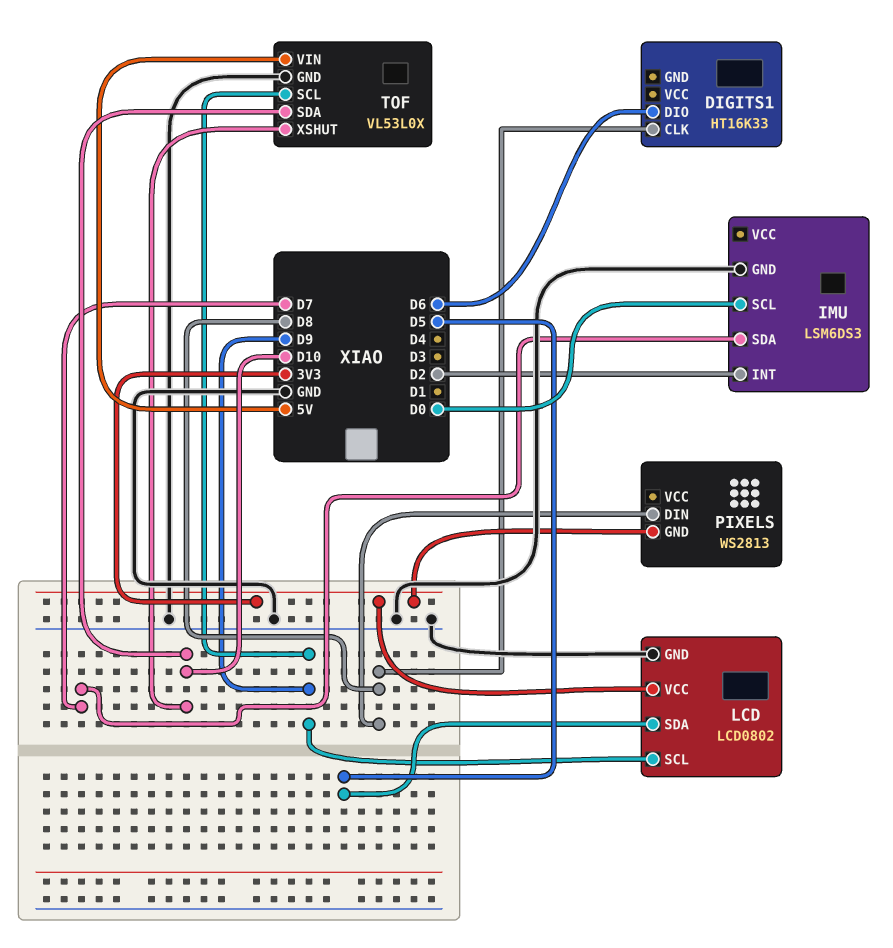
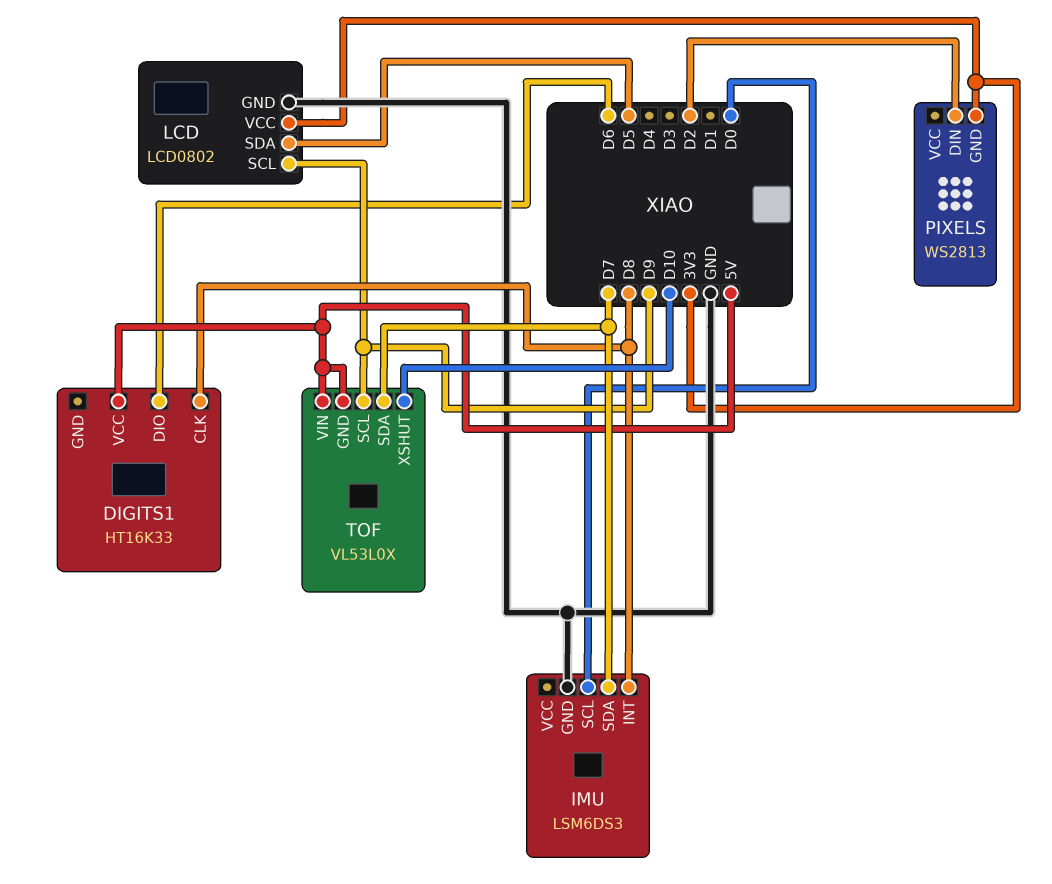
DIGITS1 pin VCC: none -> 5V
IMU pin INT: D2 -> D8
PIXELS pin DIN: D8 -> D2
TOF pin GND: GND -> 5V
TOF pin SDA: D10 -> D7

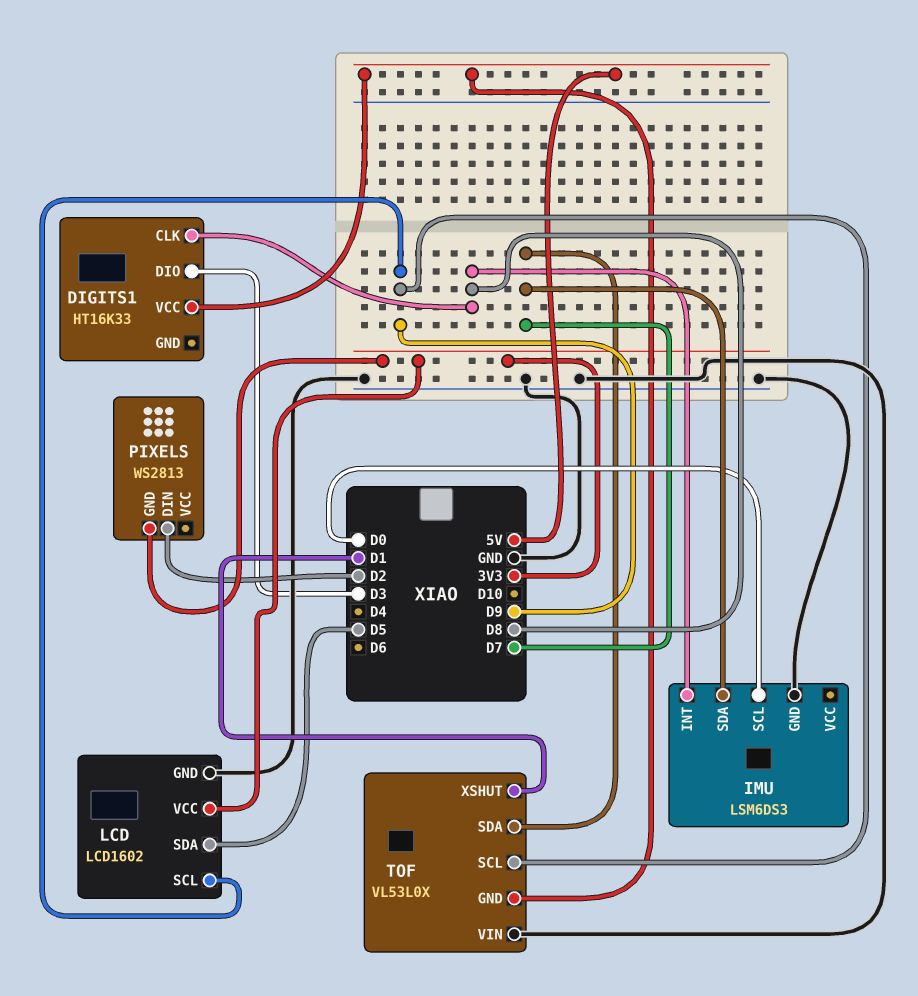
DIGITS1 pin DIO: D6 -> D3
LCD: LCD0802 -> LCD1602
TOF pin VIN: 5V -> GND
TOF pin XSHUT: D10 -> D1

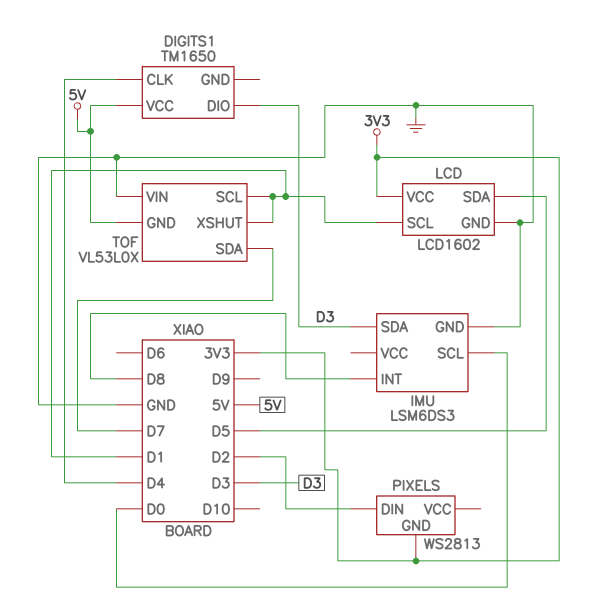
DIGITS1: HT16K33 -> TM1650
DIGITS1 pin CLK: D8 -> D4
IMU pin SDA: D7 -> D3
LCD pin SCL: D9 -> D1
TOF pin SCL: D9 -> D1

